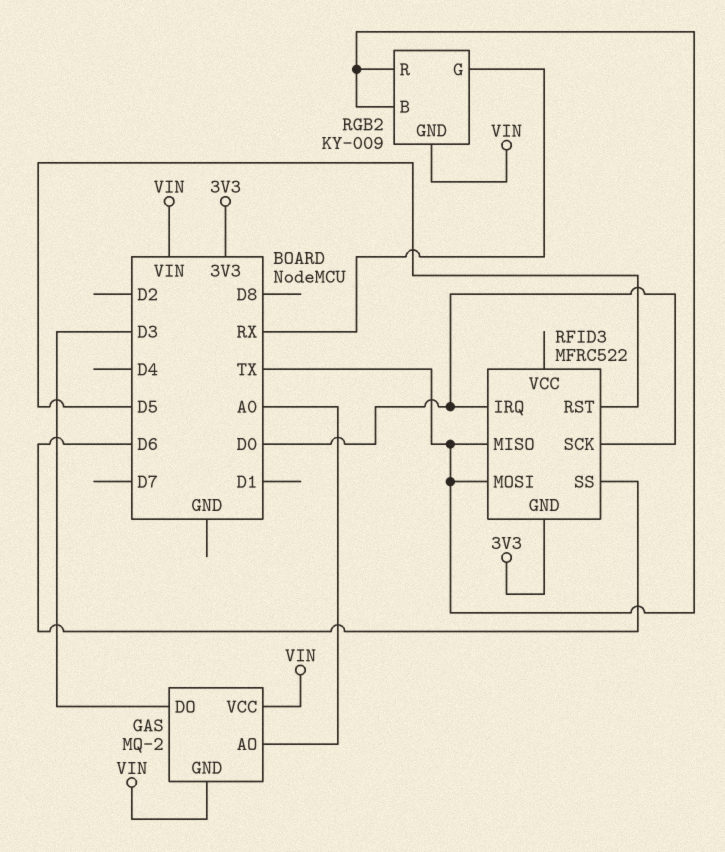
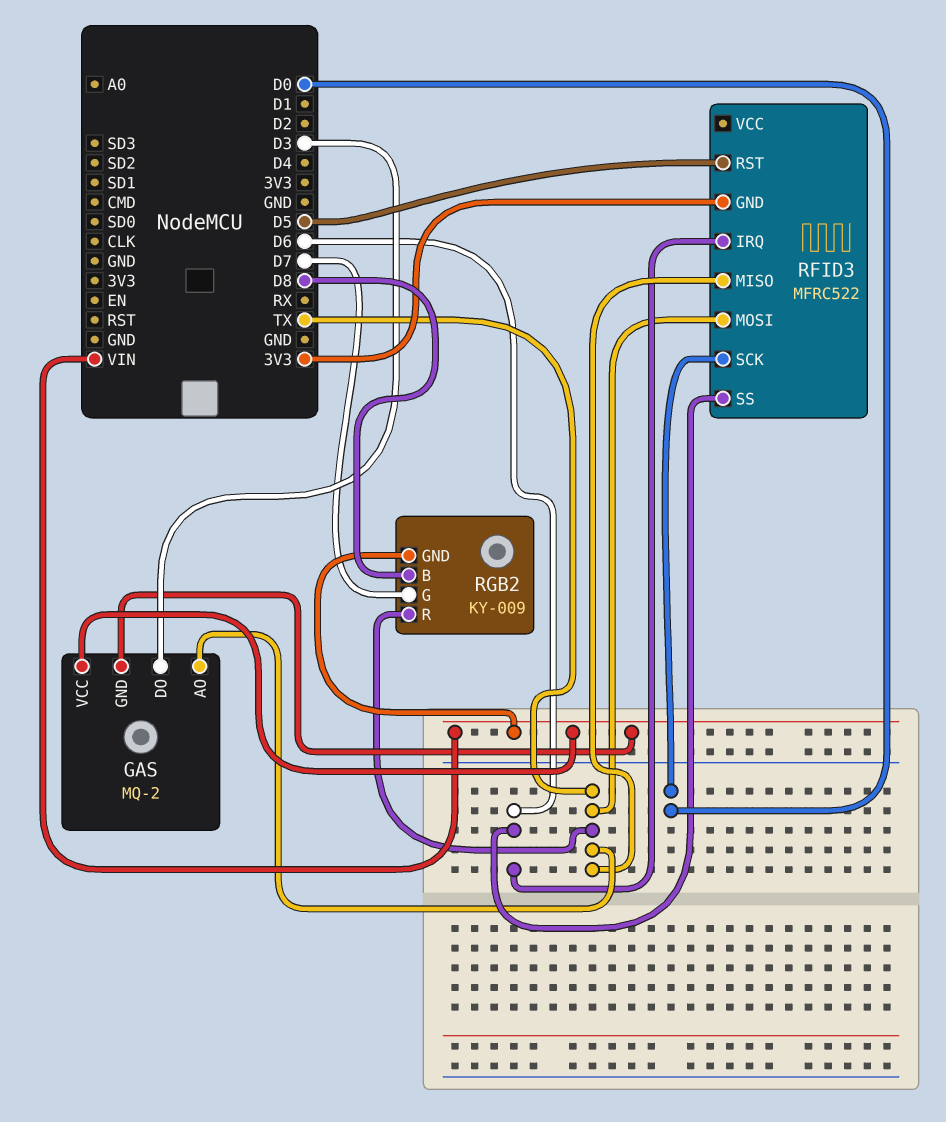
GAS pin AO: A0 -> TX
RFID3 pin IRQ: D0 -> D6
RGB2 pin B: TX -> D8
RGB2 pin G: RX -> D7

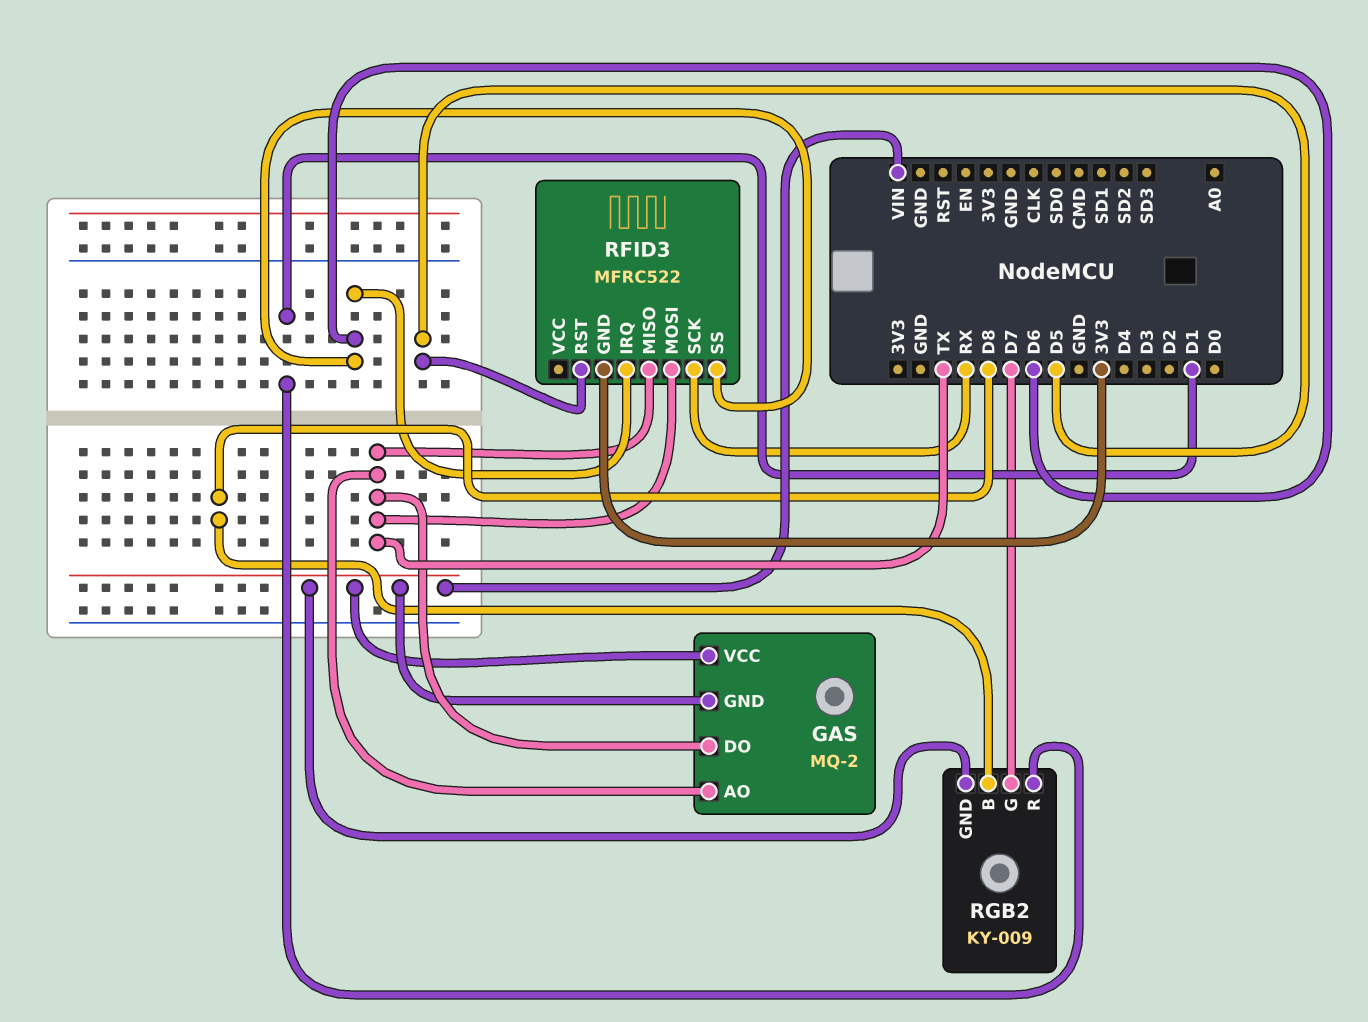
GAS pin DO: D3 -> TX
RFID3 pin SCK: D0 -> RX
RGB2 pin R: TX -> D1

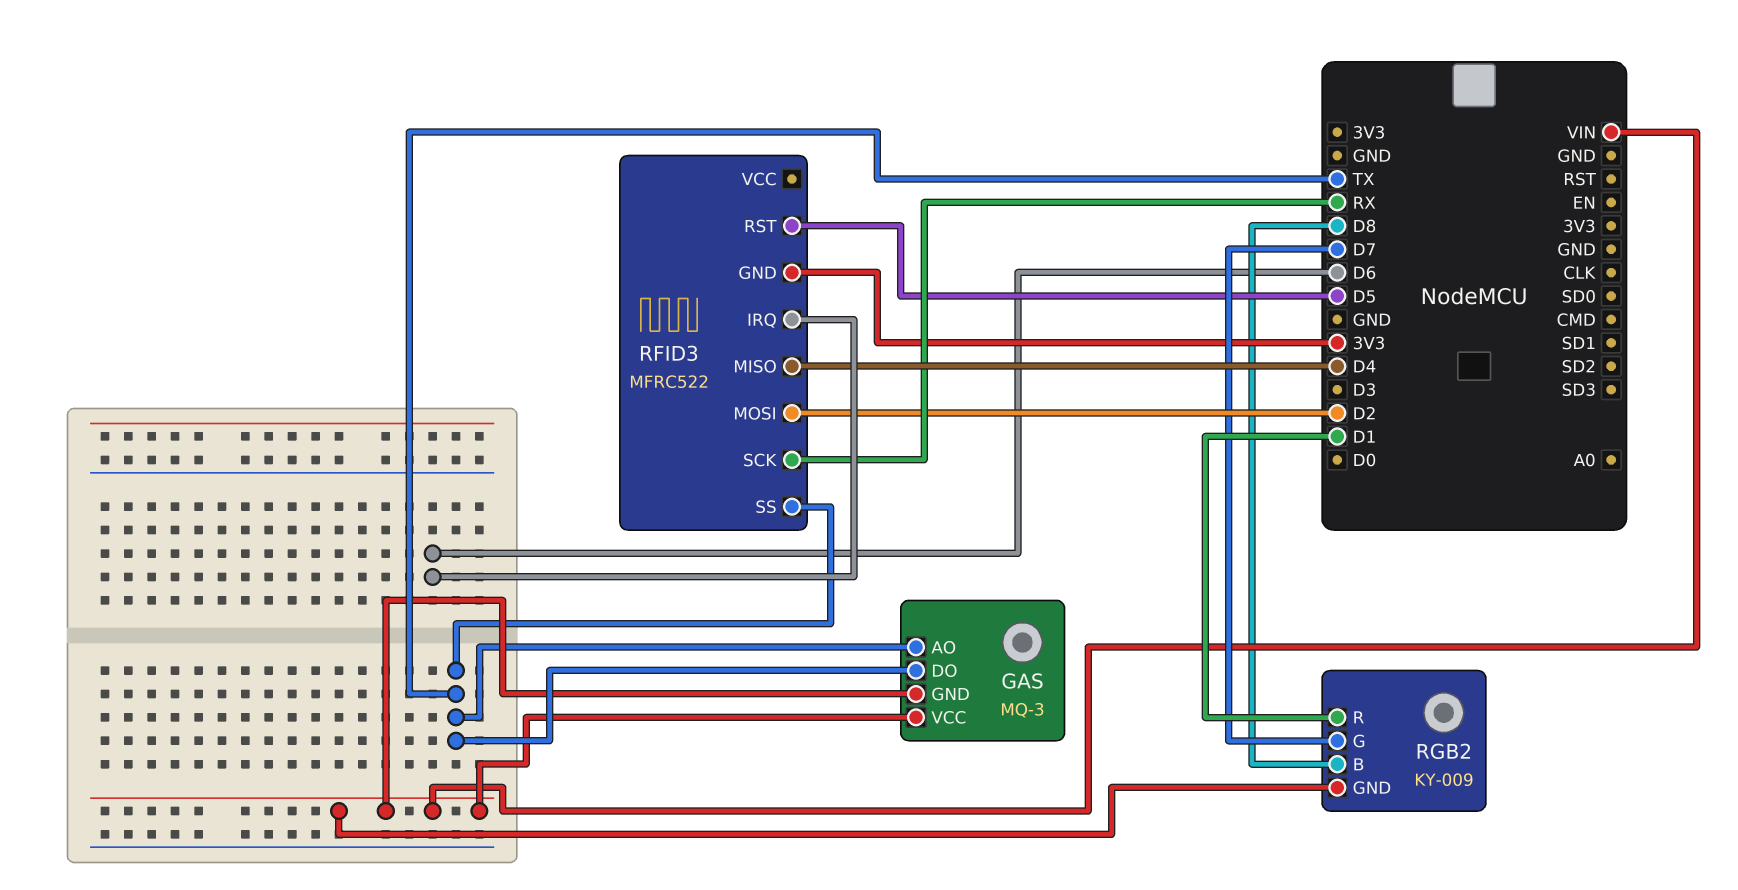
GAS: MQ-2 -> MQ-3
RFID3 pin MISO: TX -> D4
RFID3 pin MOSI: TX -> D2
RFID3 pin SS: D6 -> TX

